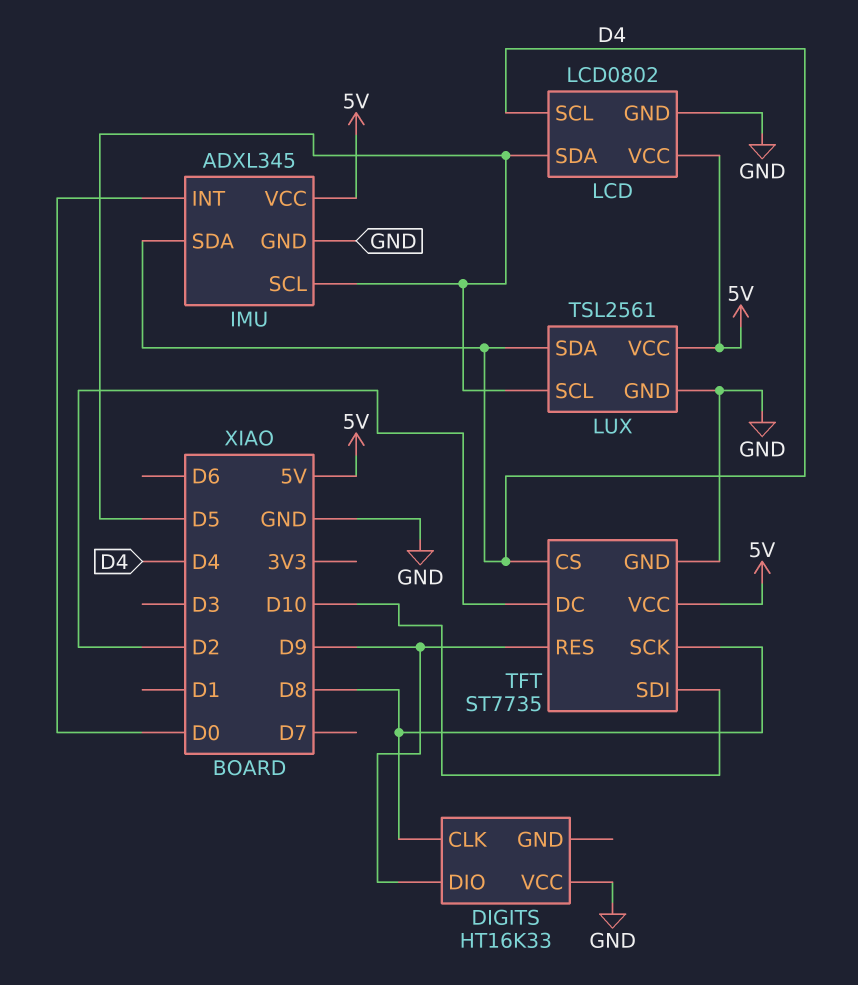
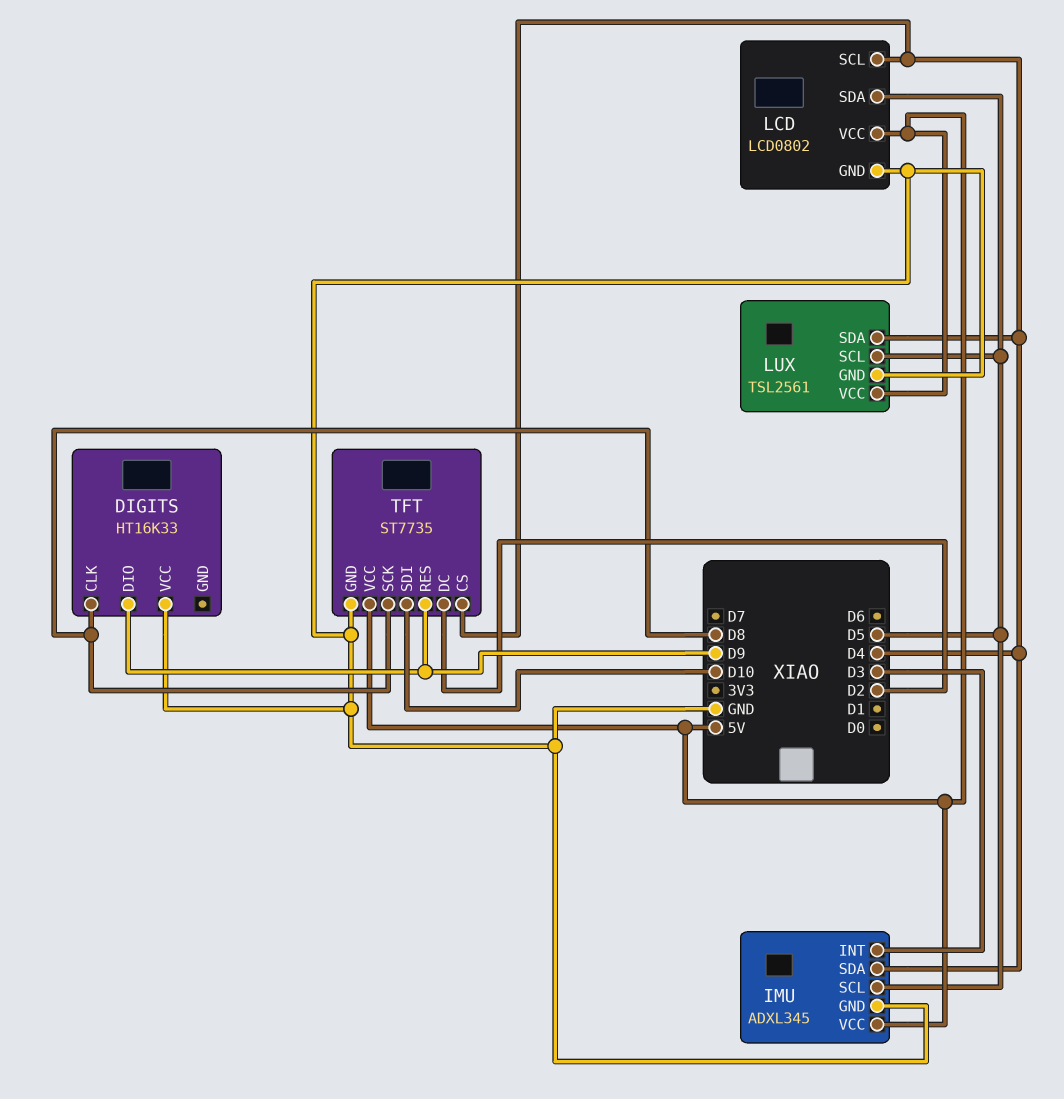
IMU pin INT: D0 -> D3

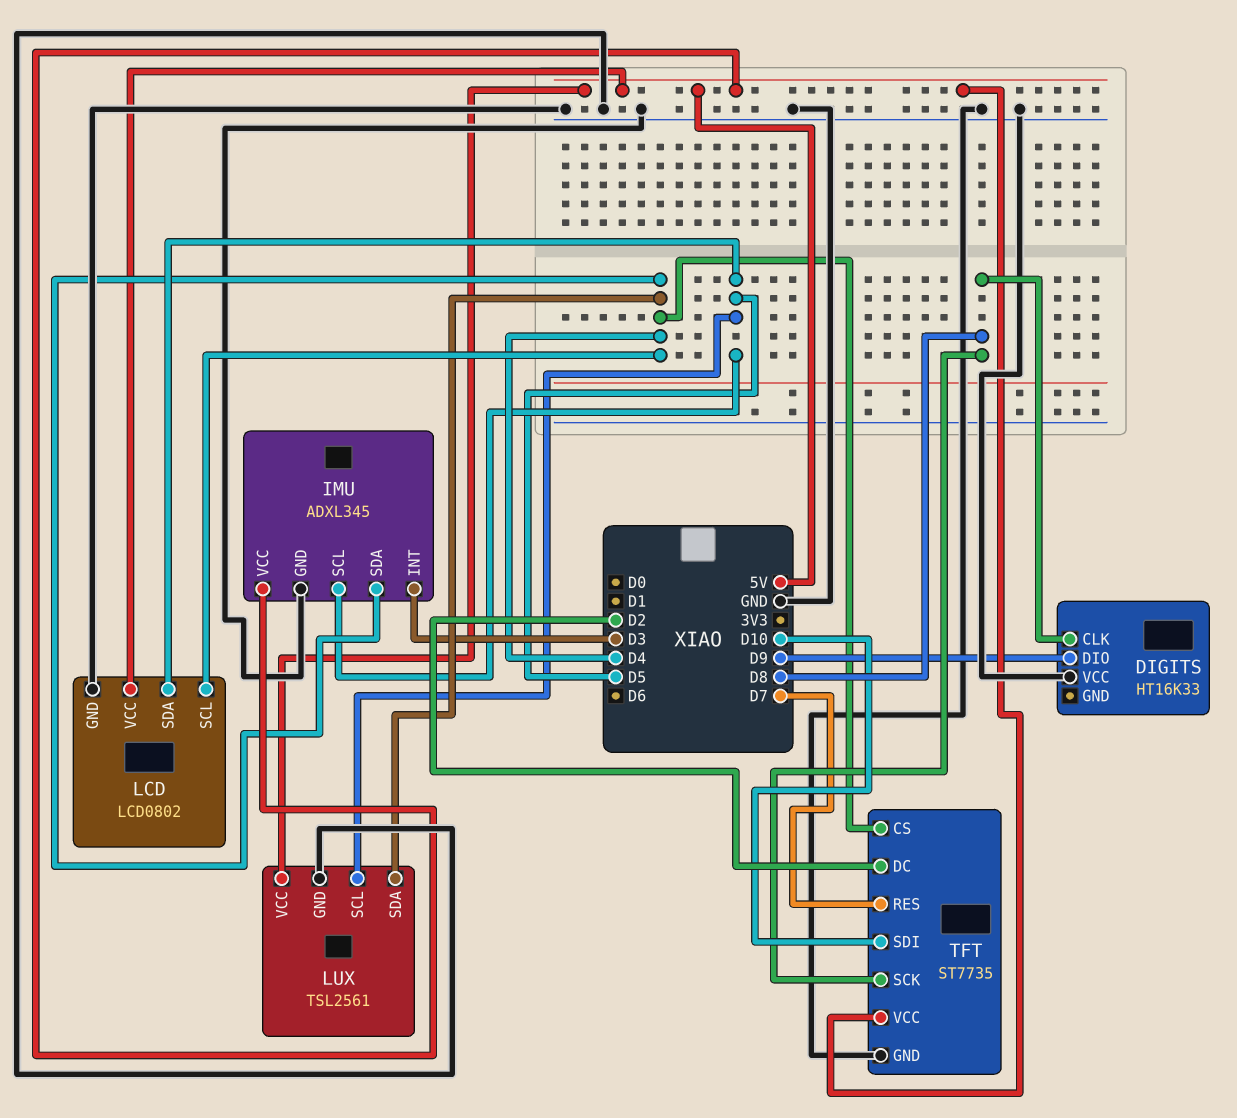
TFT pin RES: D9 -> D7

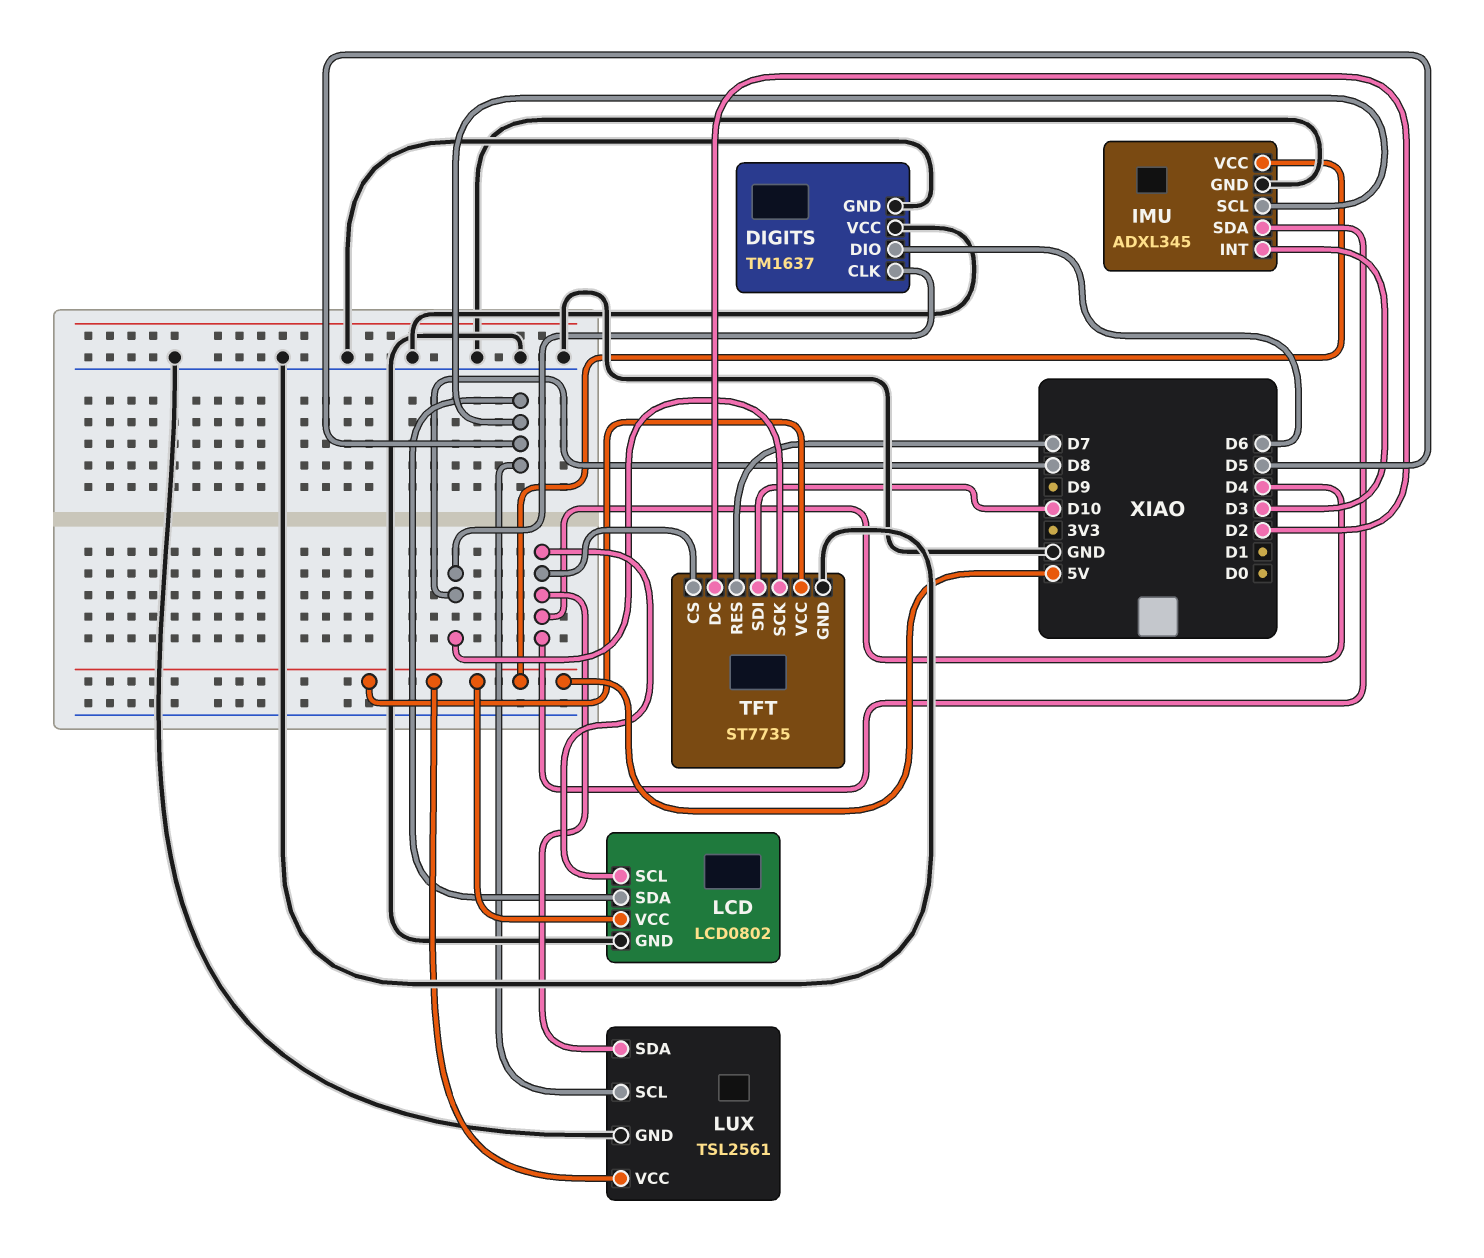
DIGITS: HT16K33 -> TM1637
DIGITS pin DIO: D9 -> D6
DIGITS pin GND: none -> GND

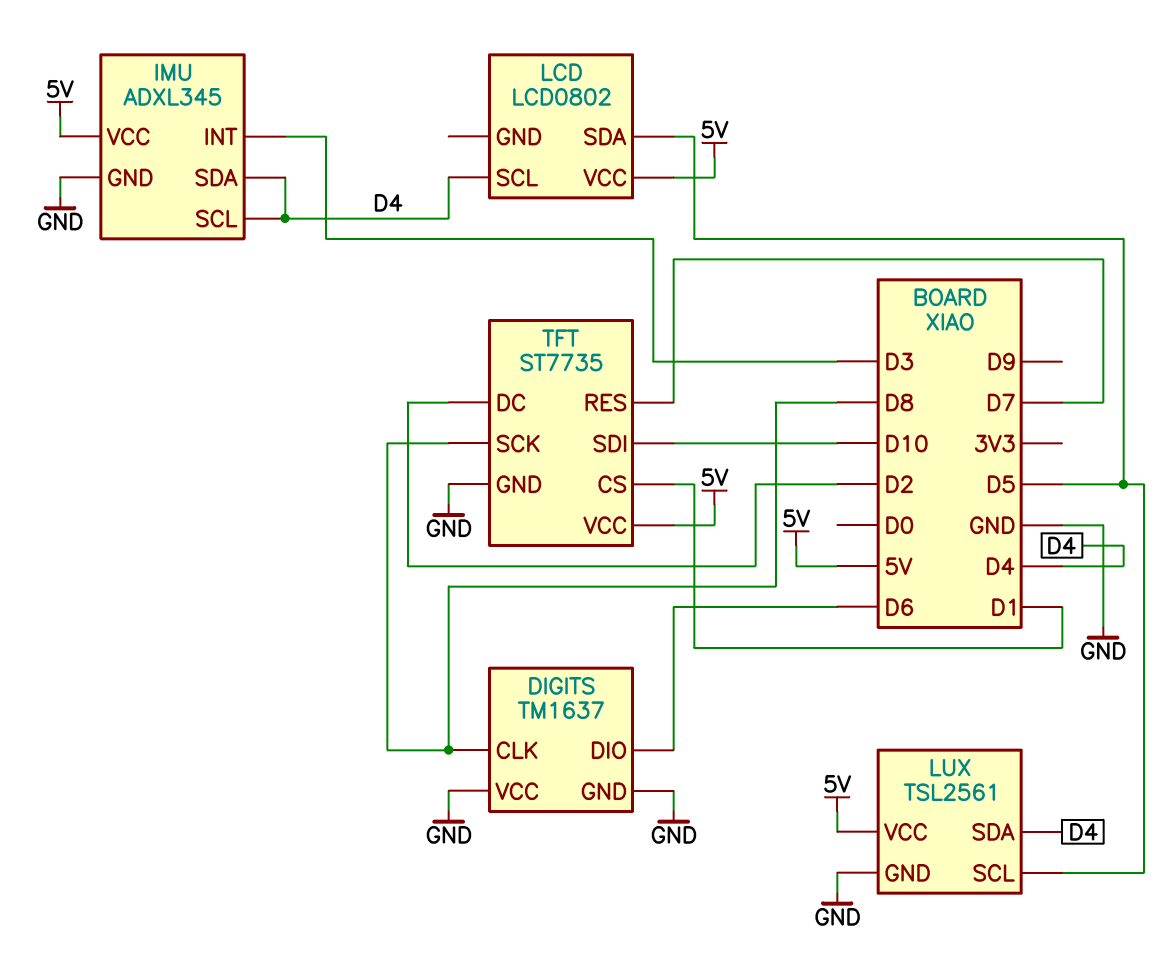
IMU pin SCL: D5 -> D4
LCD pin GND: GND -> none
TFT pin CS: D4 -> D1

